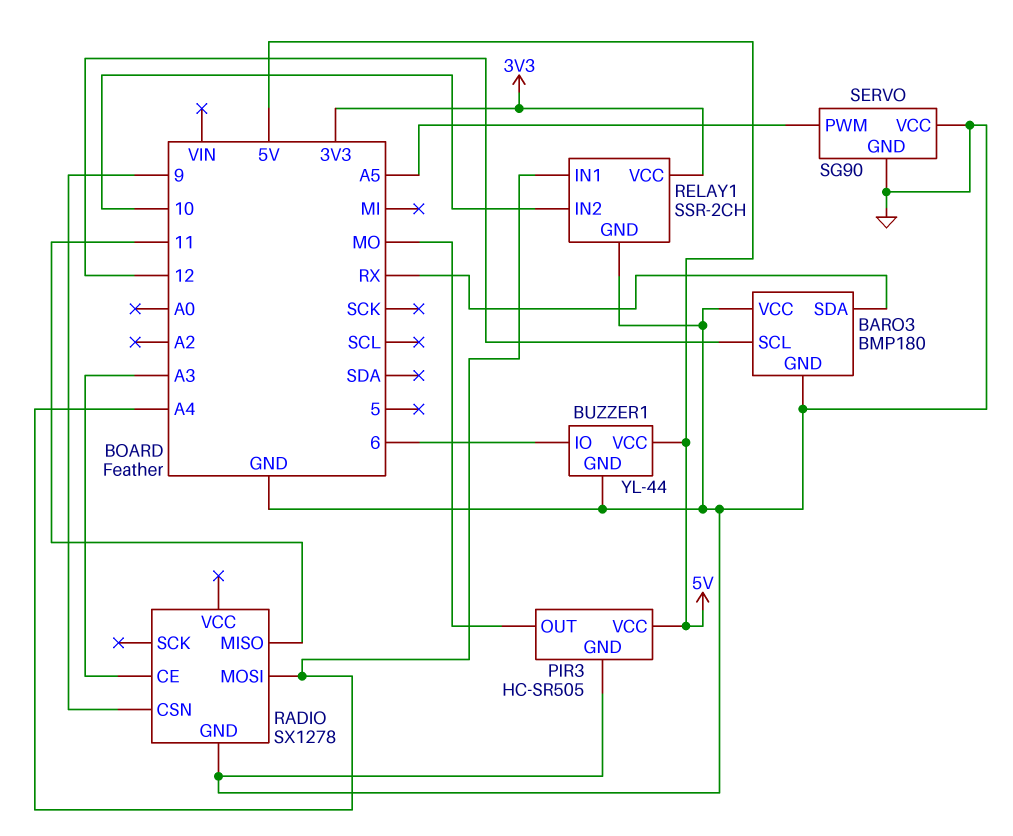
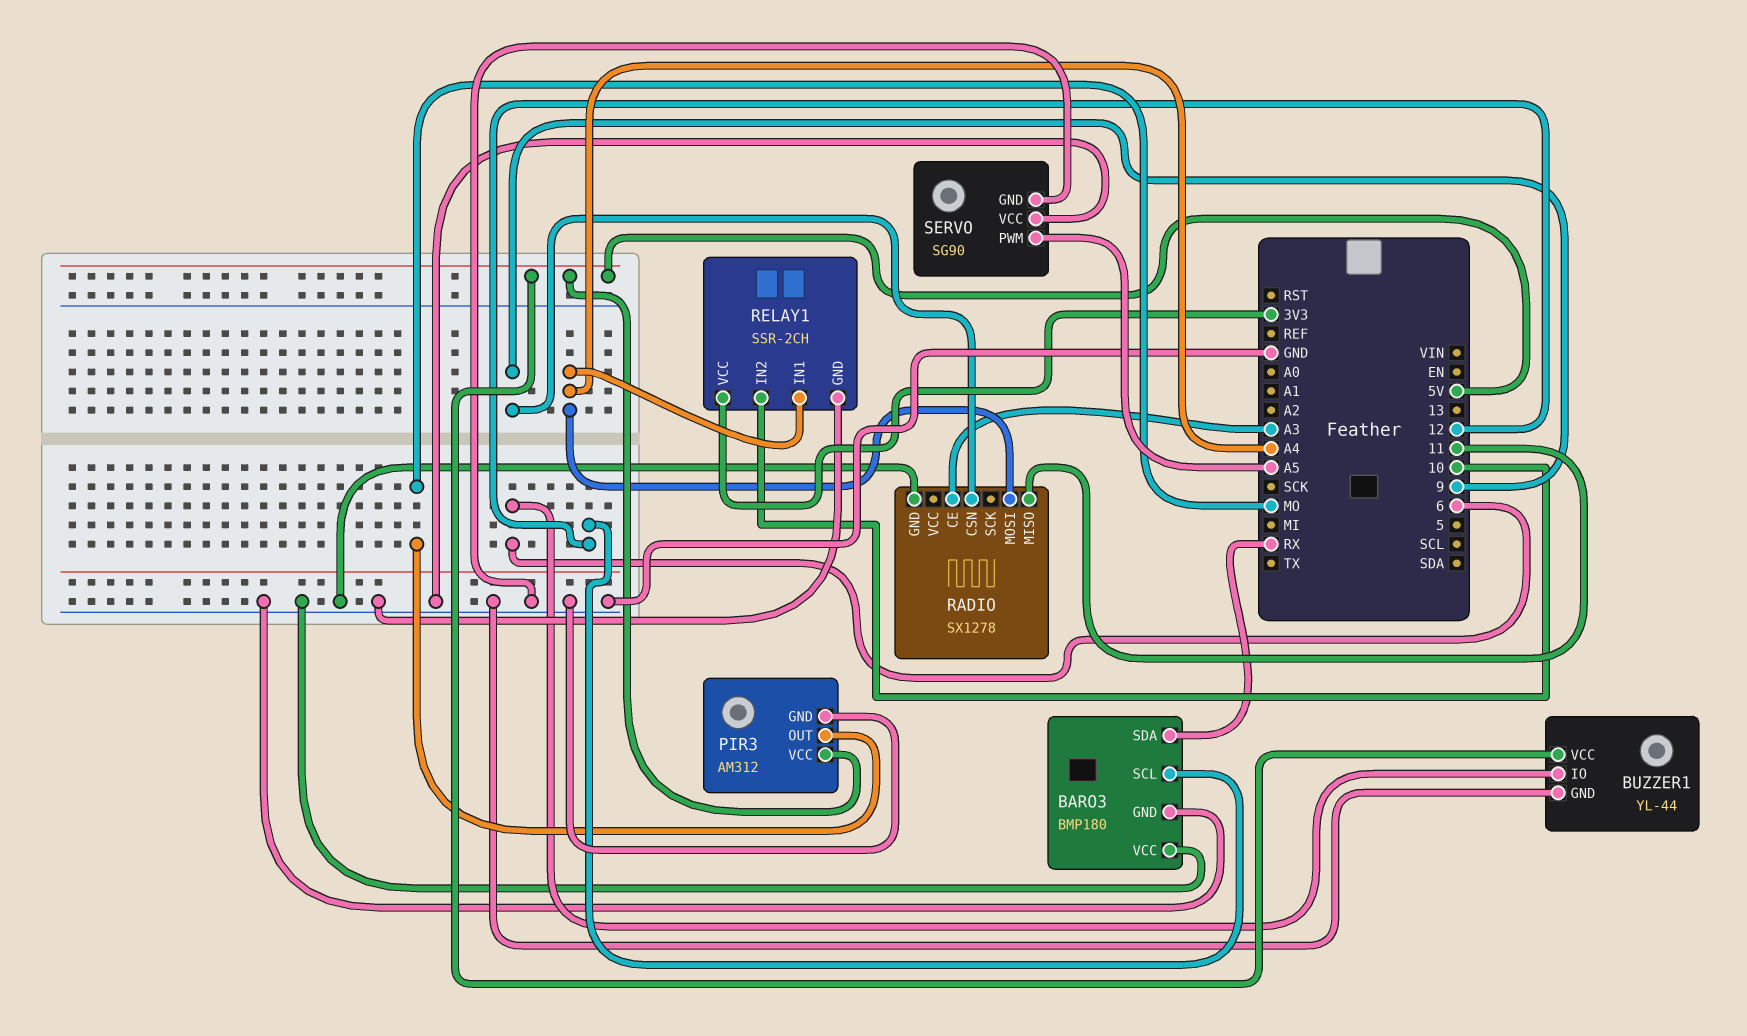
PIR3: HC-SR505 -> AM312

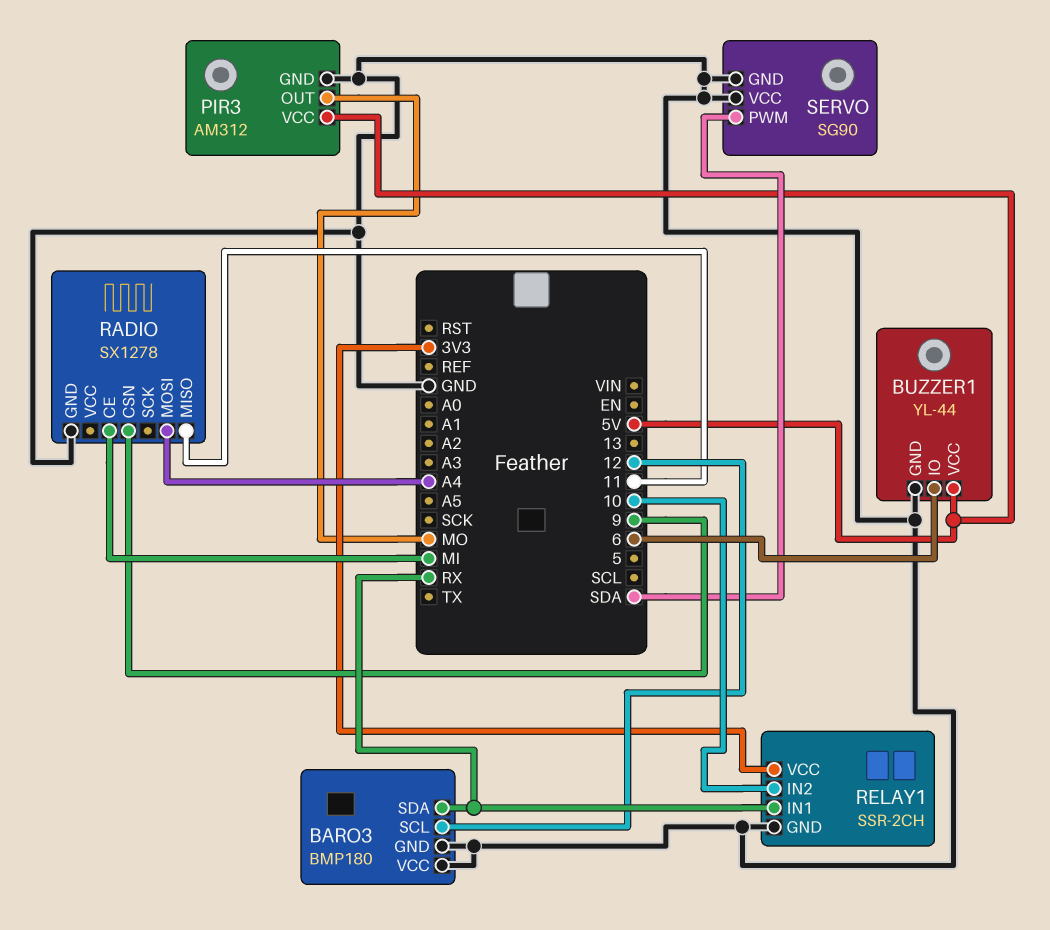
RADIO pin CE: A3 -> MI
RELAY1 pin IN1: A4 -> RX
SERVO pin PWM: A5 -> SDA

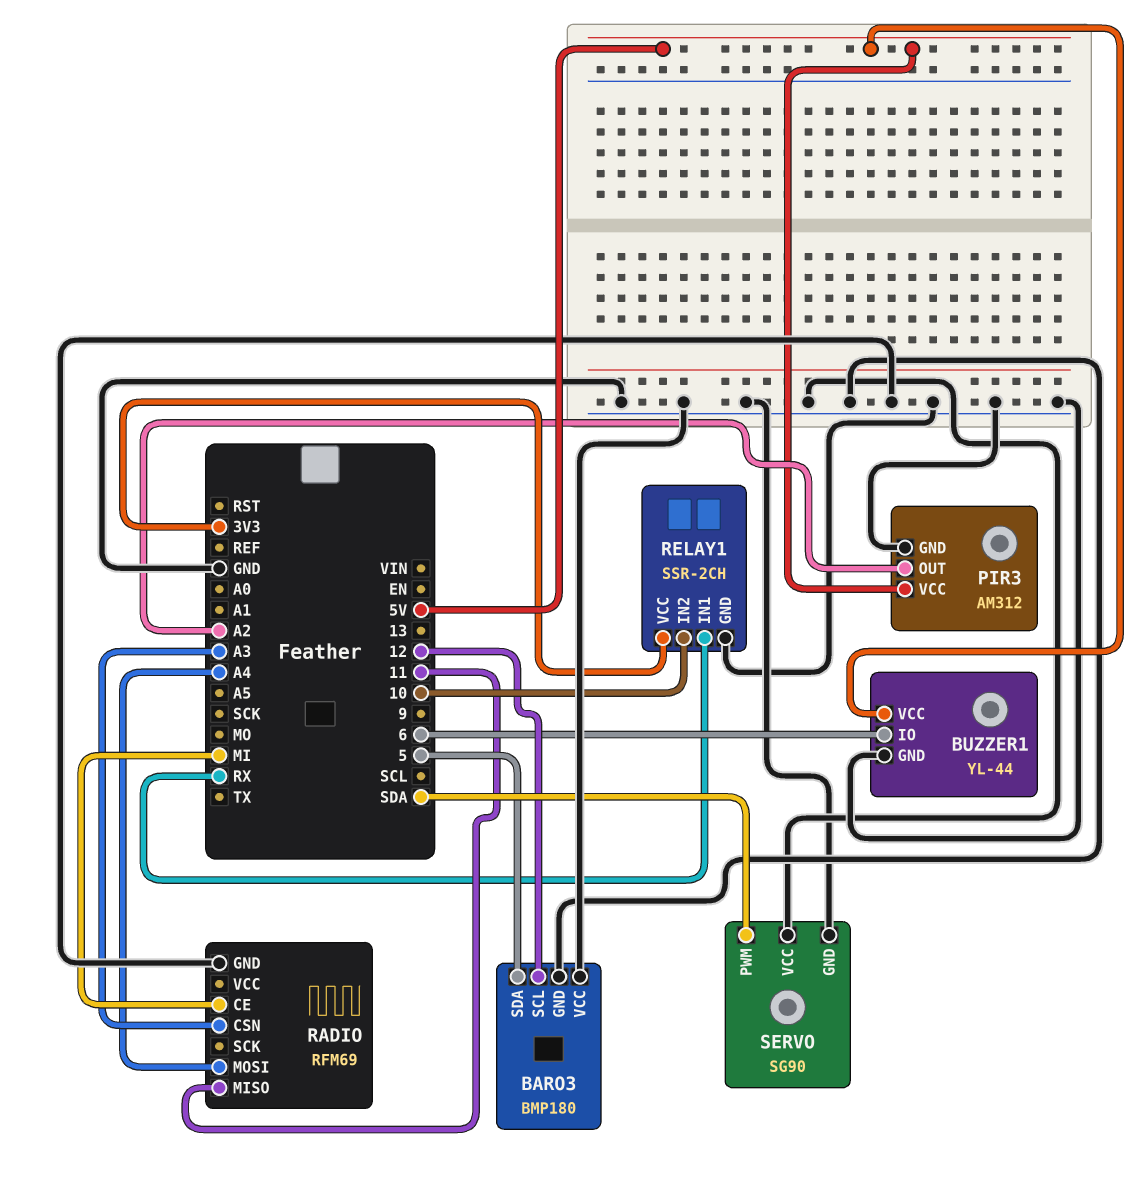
BARO3 pin SDA: RX -> 5
PIR3 pin OUT: MO -> A2
RADIO: SX1278 -> RFM69
RADIO pin CSN: 9 -> A3

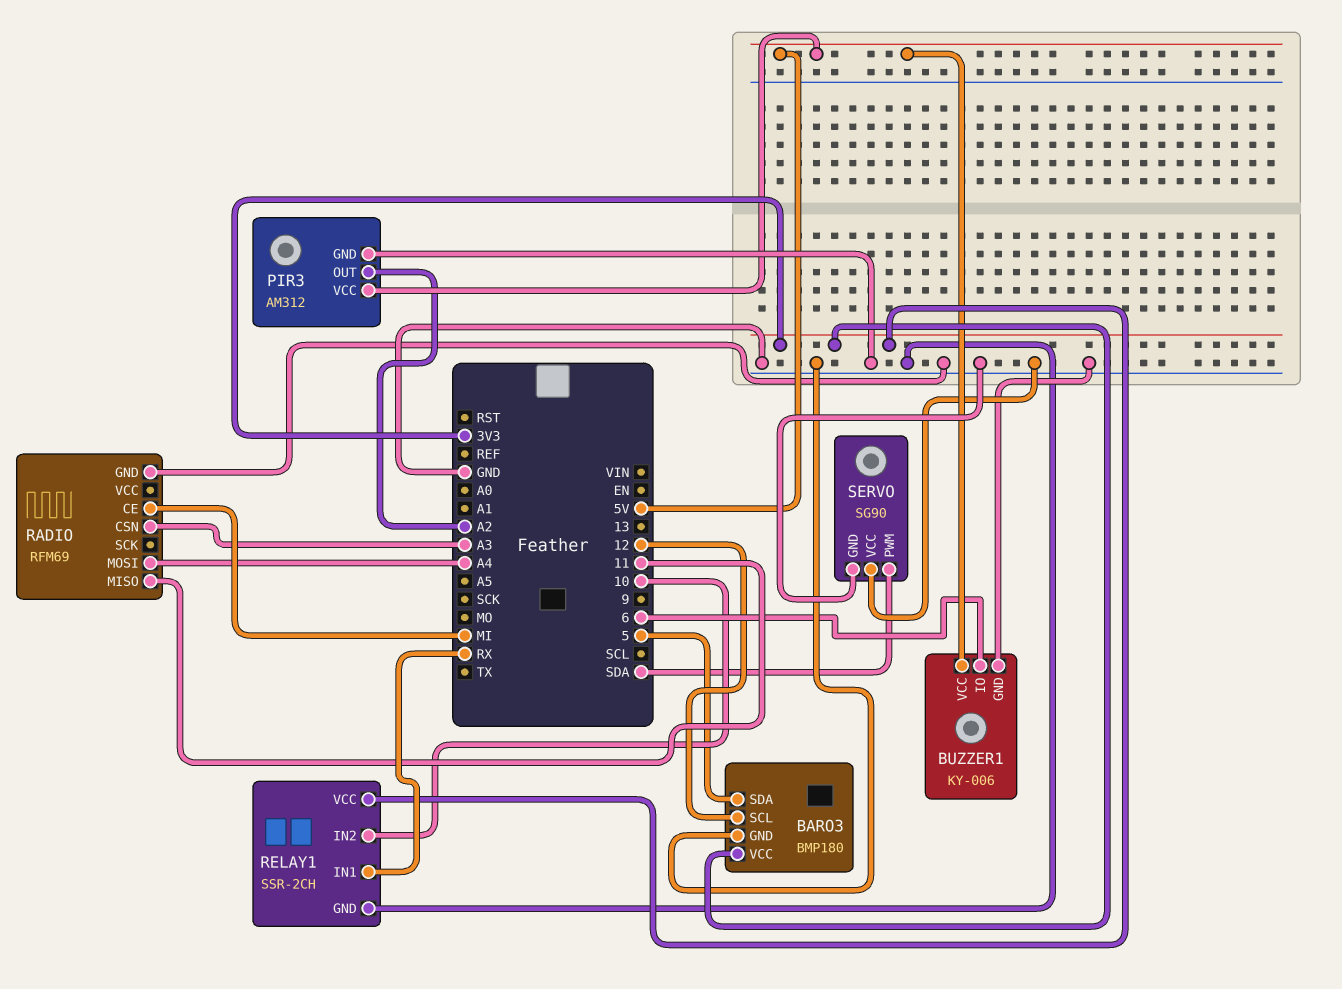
BARO3 pin VCC: GND -> 3V3
BUZZER1: YL-44 -> KY-006

